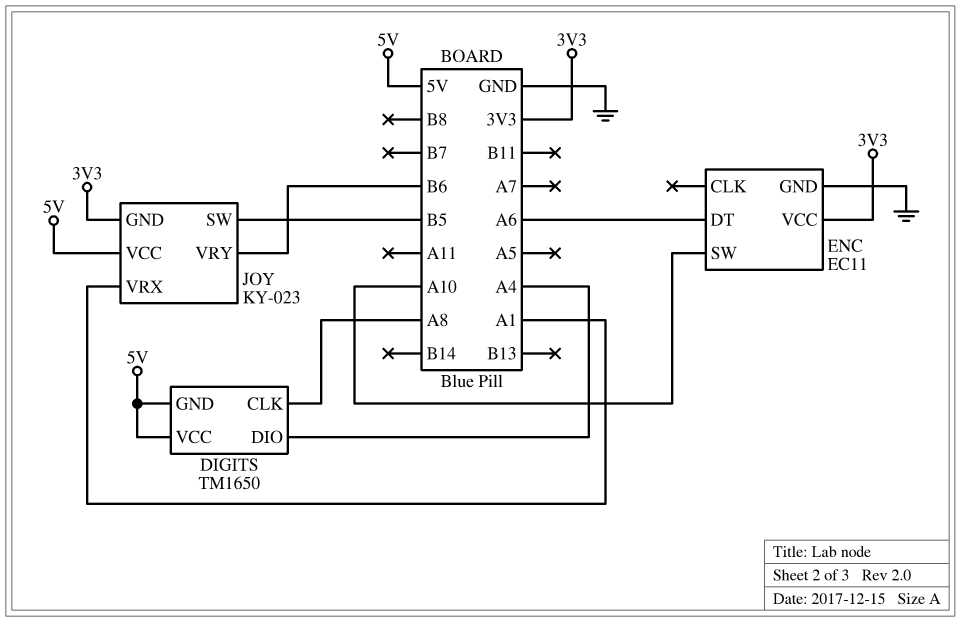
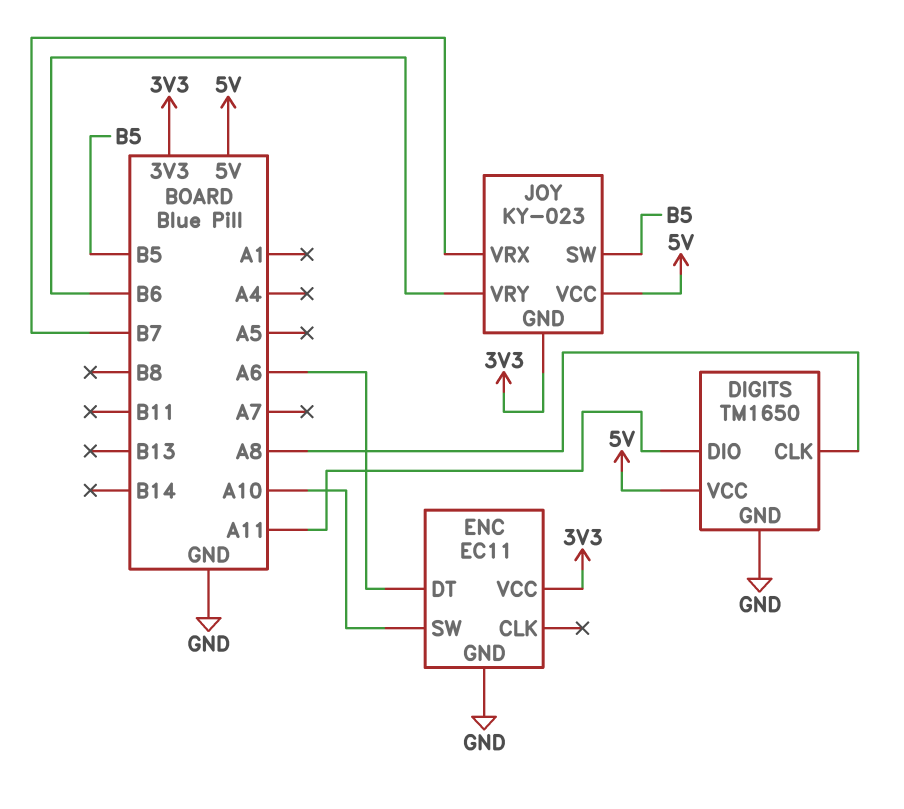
DIGITS pin DIO: A4 -> A11
DIGITS pin GND: 5V -> GND
JOY pin VRX: A1 -> B7

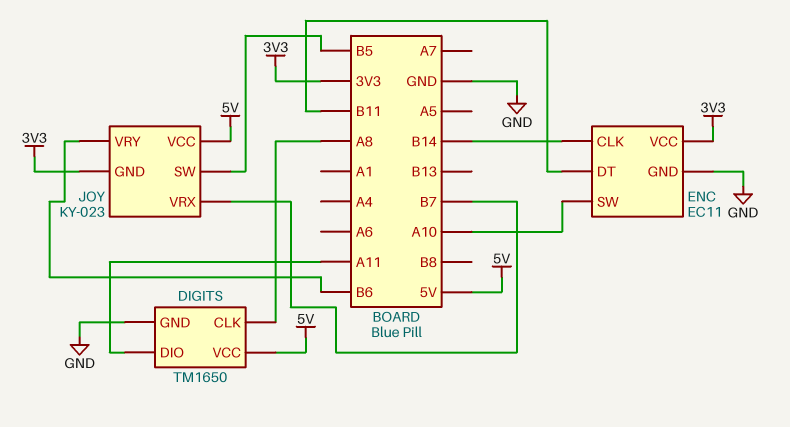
ENC pin CLK: none -> B14
ENC pin DT: A6 -> B11

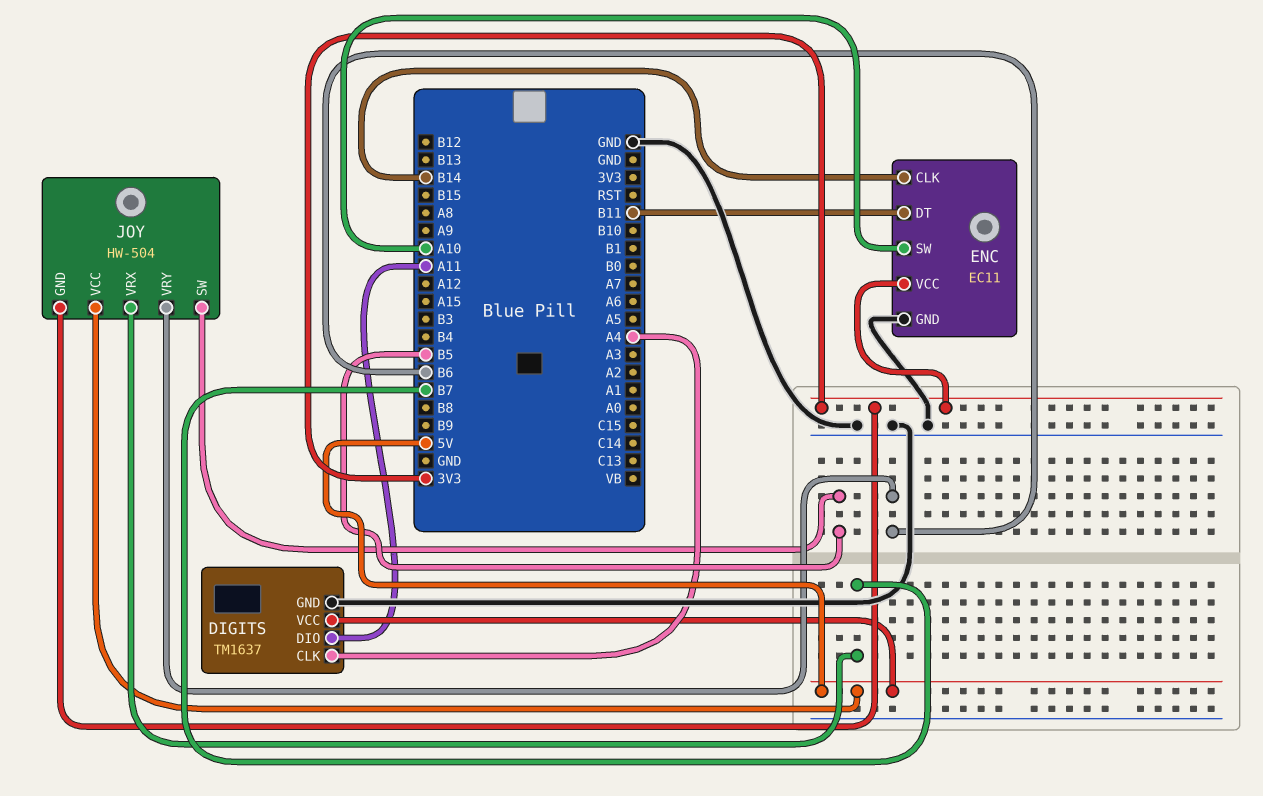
DIGITS: TM1650 -> TM1637
DIGITS pin CLK: A8 -> A4
JOY: KY-023 -> HW-504

